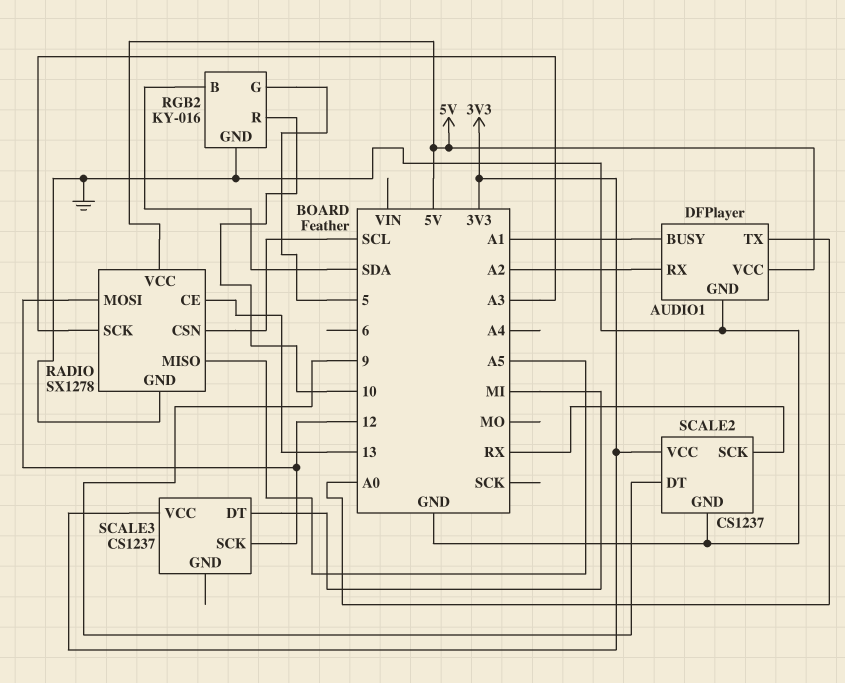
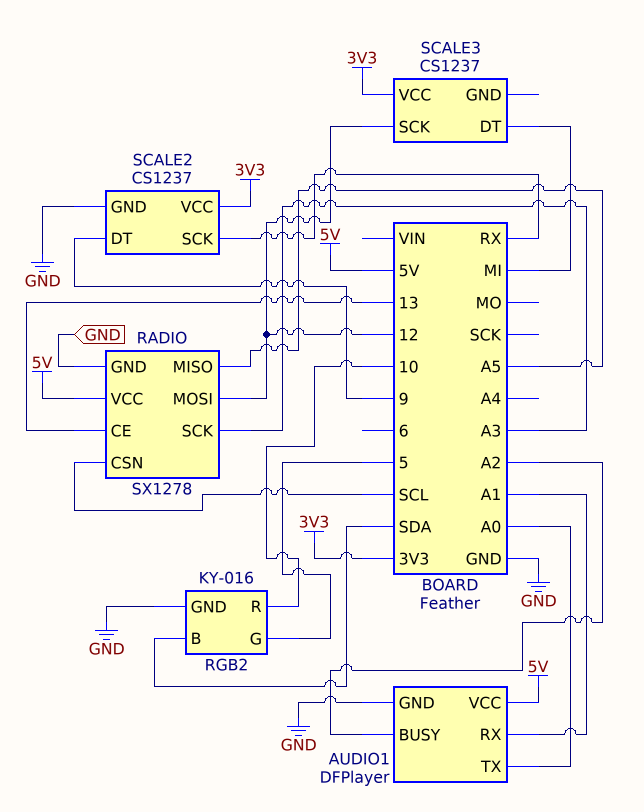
AUDIO1 pin BUSY: A1 -> A2
AUDIO1 pin RX: A2 -> A1

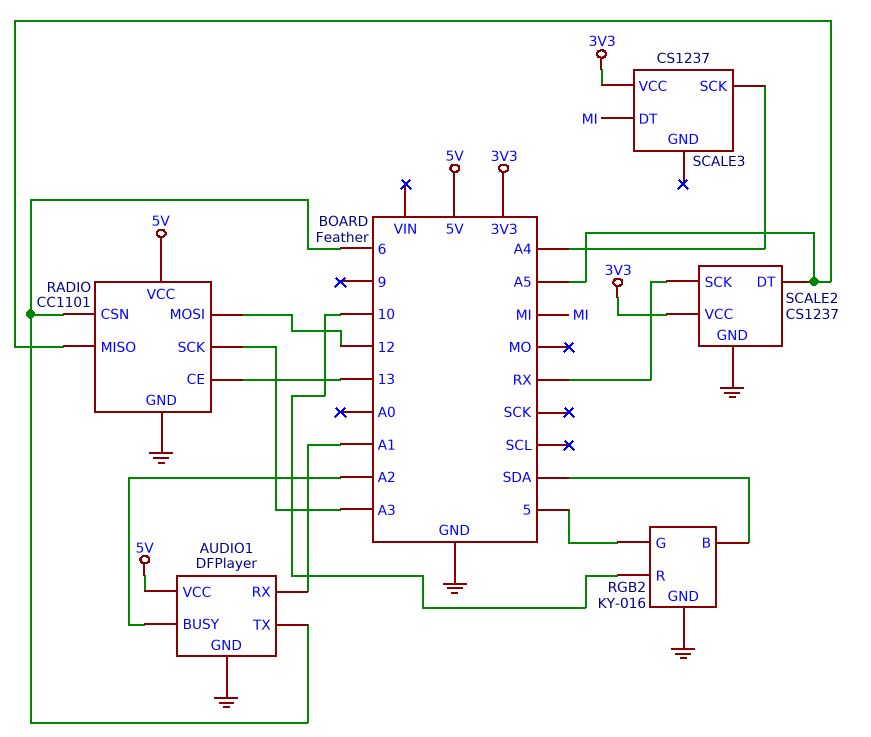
AUDIO1 pin TX: A0 -> 6
RADIO: SX1278 -> CC1101
RADIO pin CSN: SCL -> 6
SCALE2 pin DT: 9 -> A5
SCALE3 pin SCK: 12 -> A4

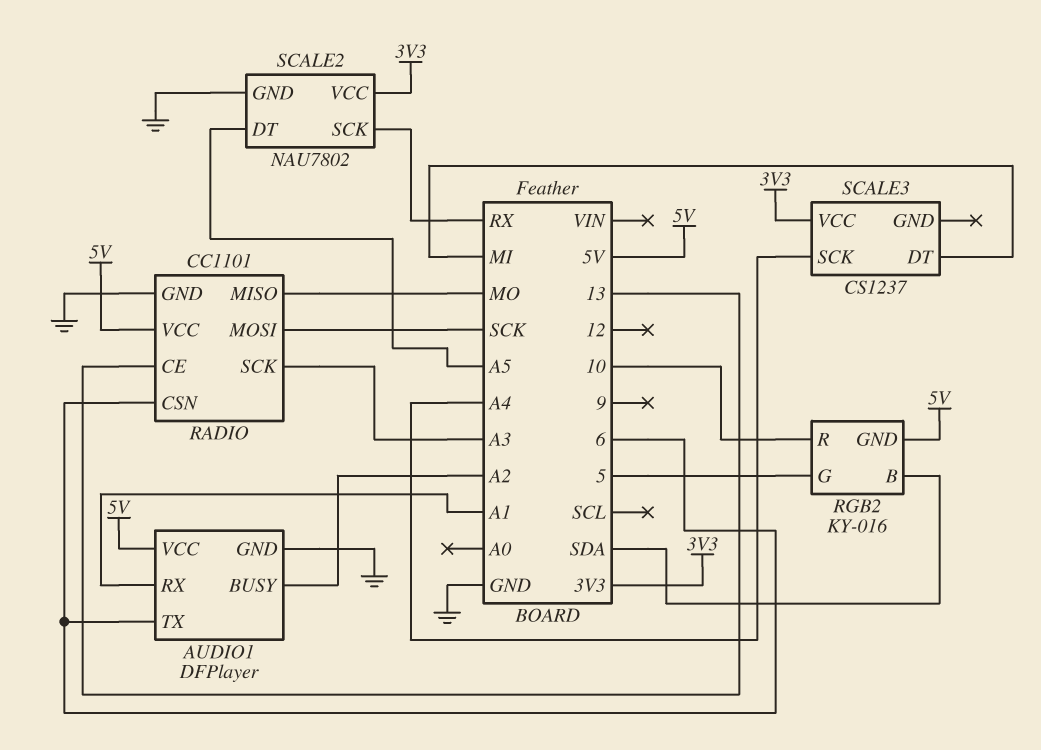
RADIO pin MISO: A5 -> MO
RADIO pin MOSI: 12 -> SCK
RGB2 pin GND: GND -> 5V
SCALE2: CS1237 -> NAU7802

